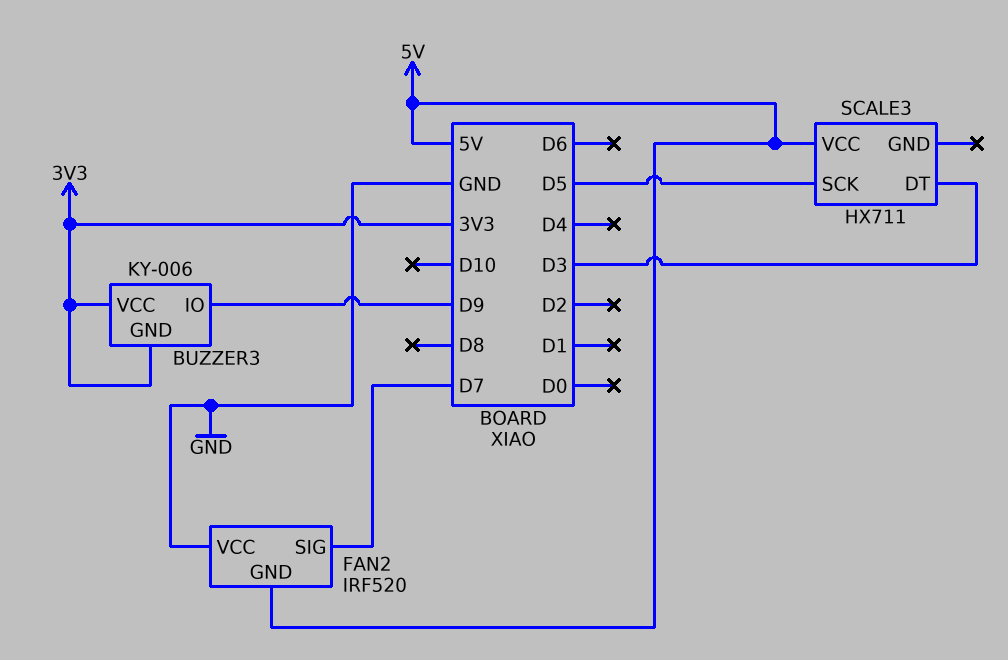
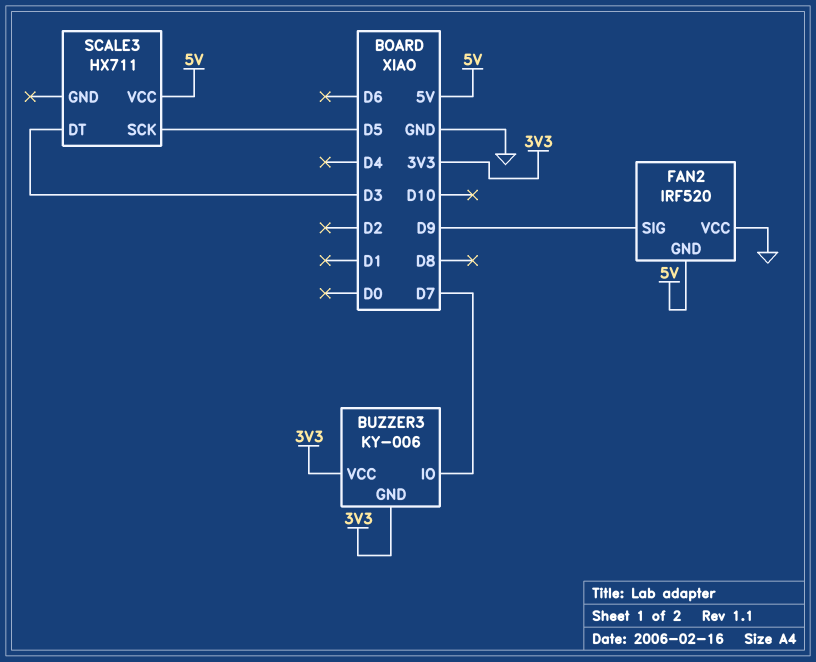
BUZZER3 pin IO: D9 -> D7
FAN2 pin SIG: D7 -> D9

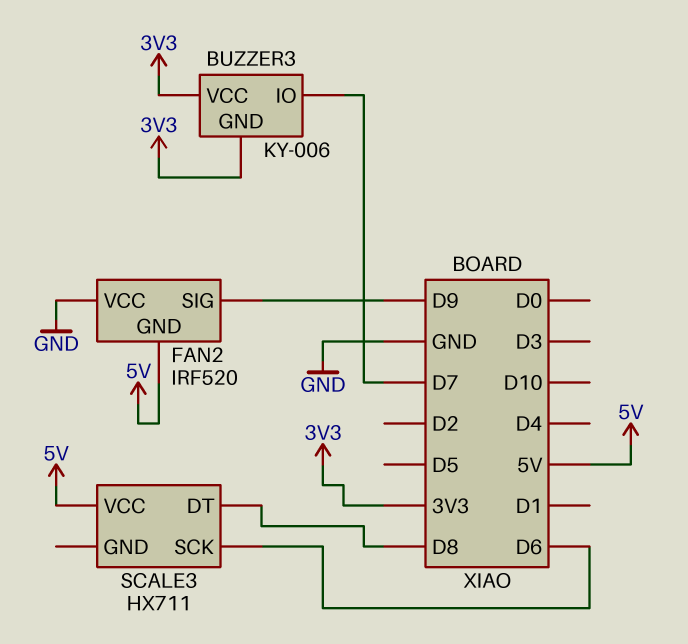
SCALE3 pin DT: D3 -> D8
SCALE3 pin SCK: D5 -> D6

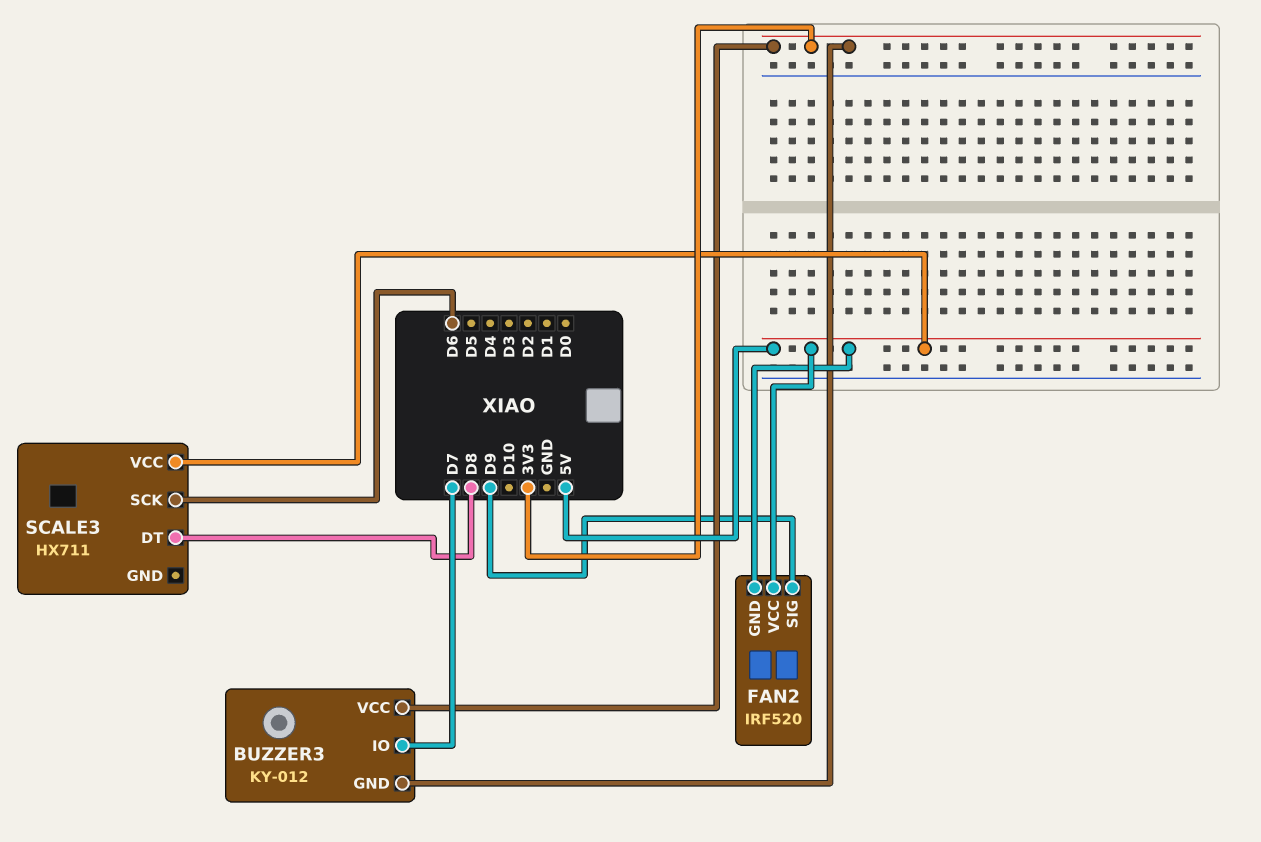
BUZZER3: KY-006 -> KY-012
FAN2 pin VCC: GND -> 5V

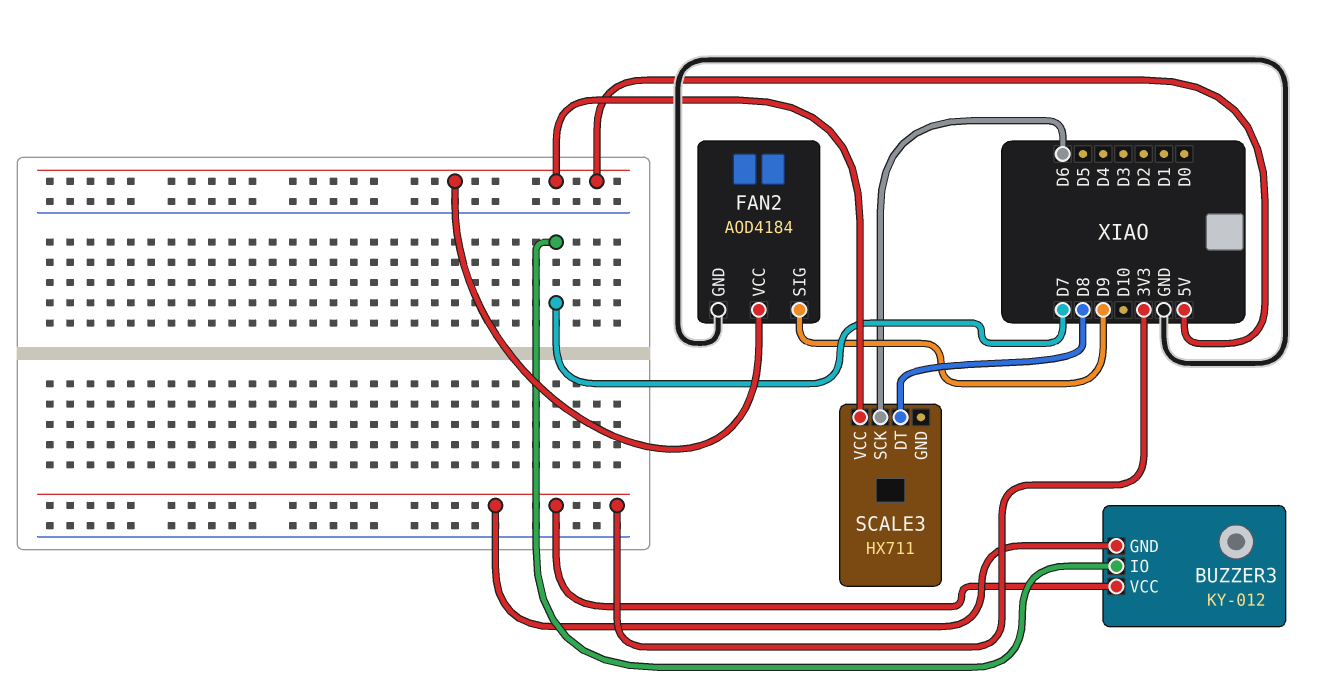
FAN2: IRF520 -> AOD4184
FAN2 pin GND: 5V -> GND

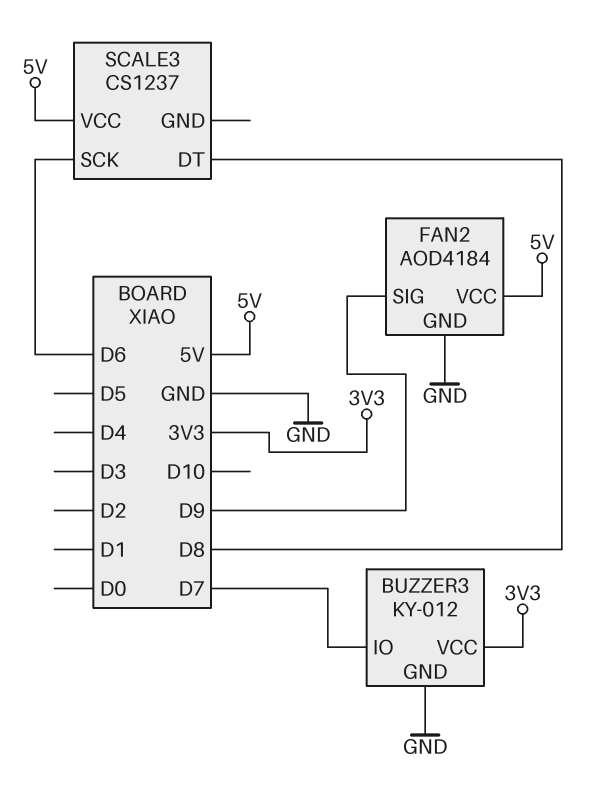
BUZZER3 pin GND: 3V3 -> GND
SCALE3: HX711 -> CS1237

